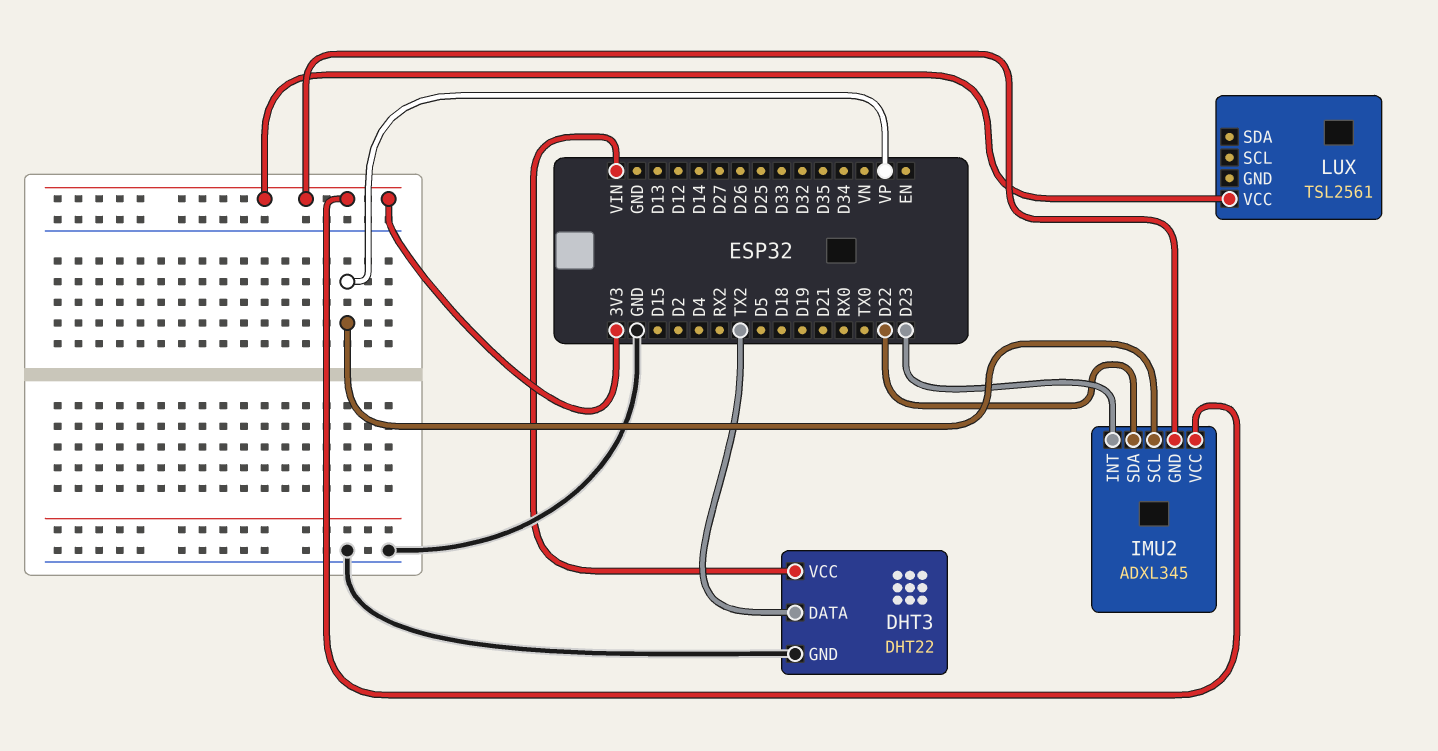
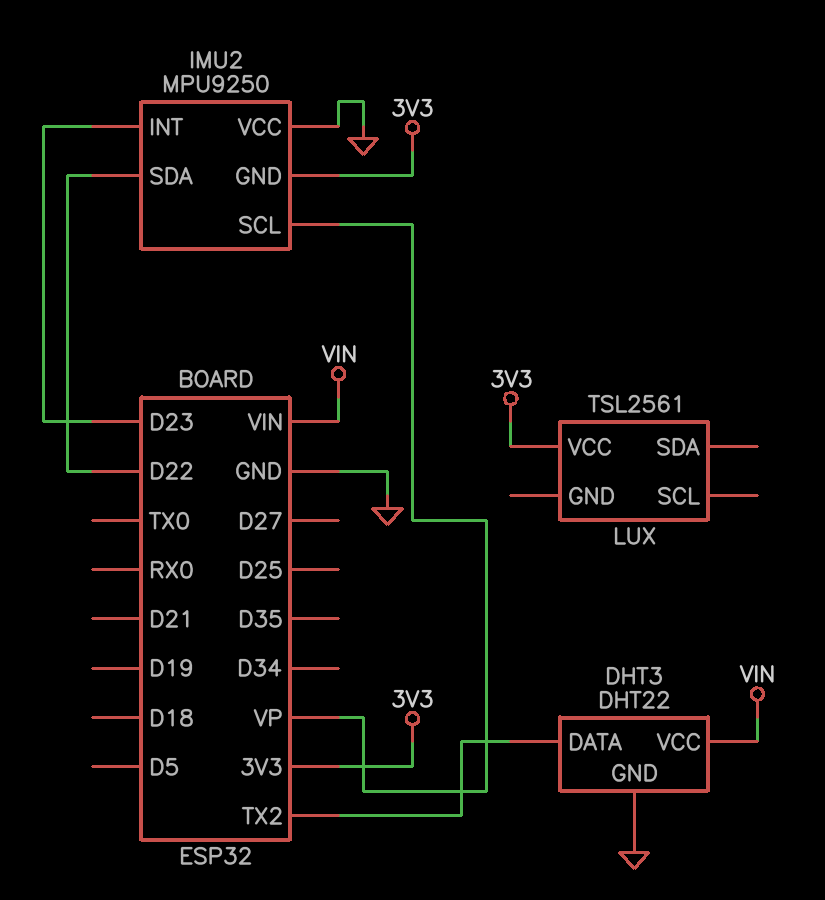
IMU2: ADXL345 -> MPU9250
IMU2 pin VCC: 3V3 -> GND

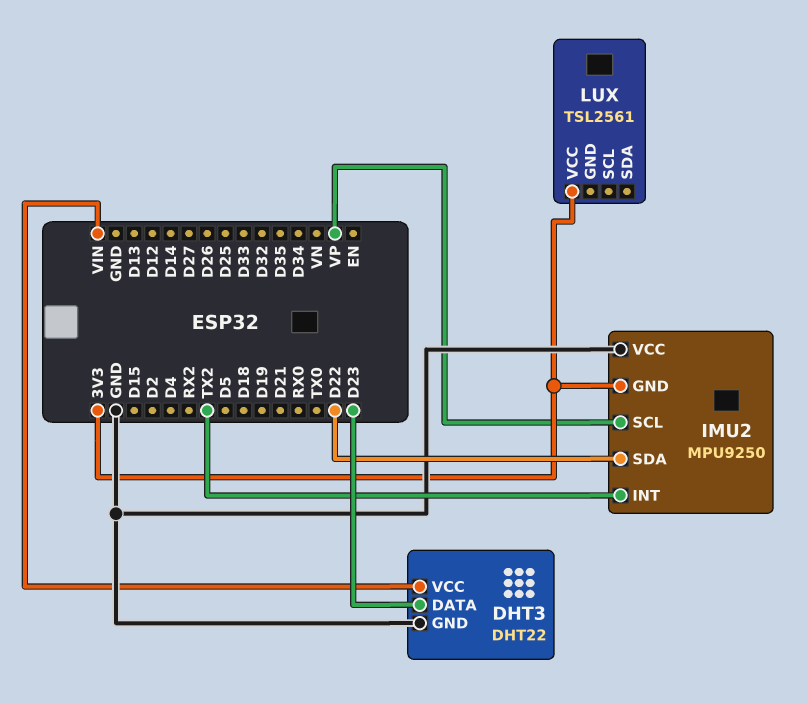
DHT3 pin DATA: TX2 -> D23
IMU2 pin INT: D23 -> TX2

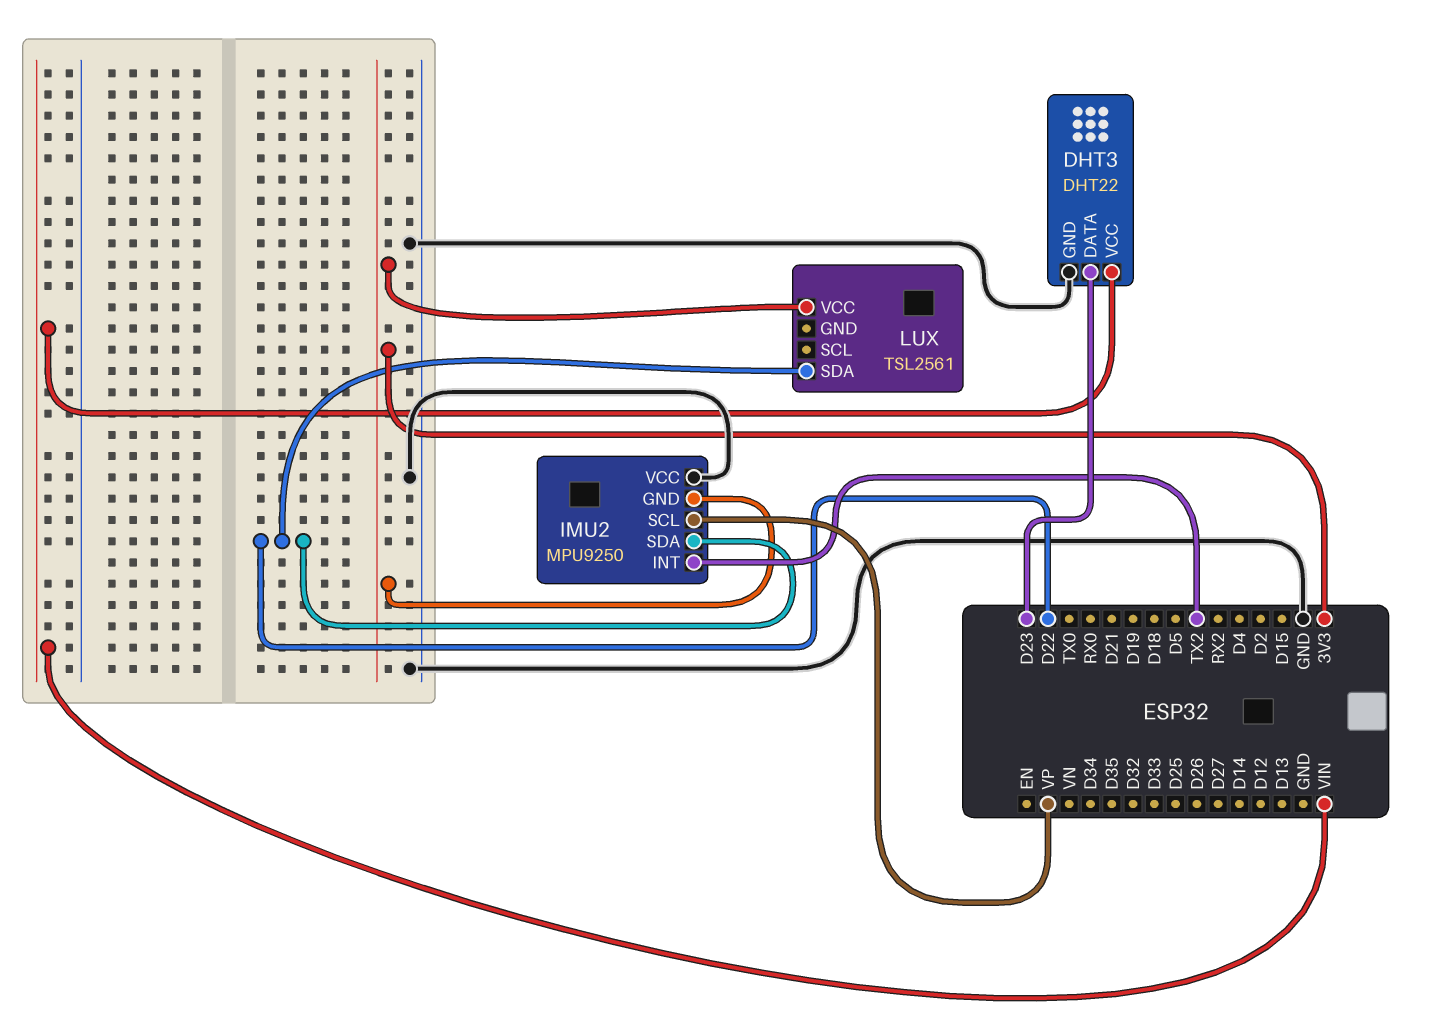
LUX pin SDA: none -> D22

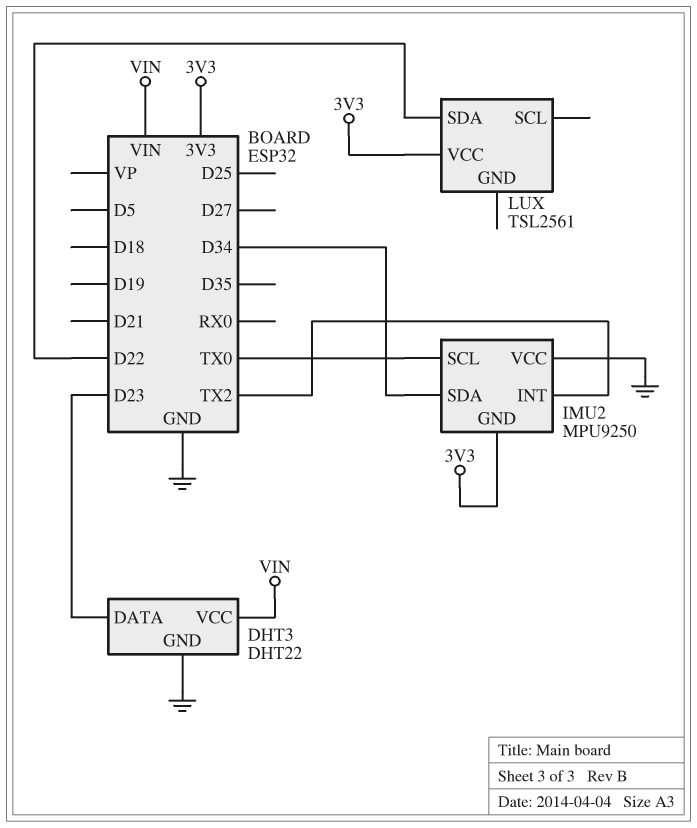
IMU2 pin SCL: VP -> TX0
IMU2 pin SDA: D22 -> D34

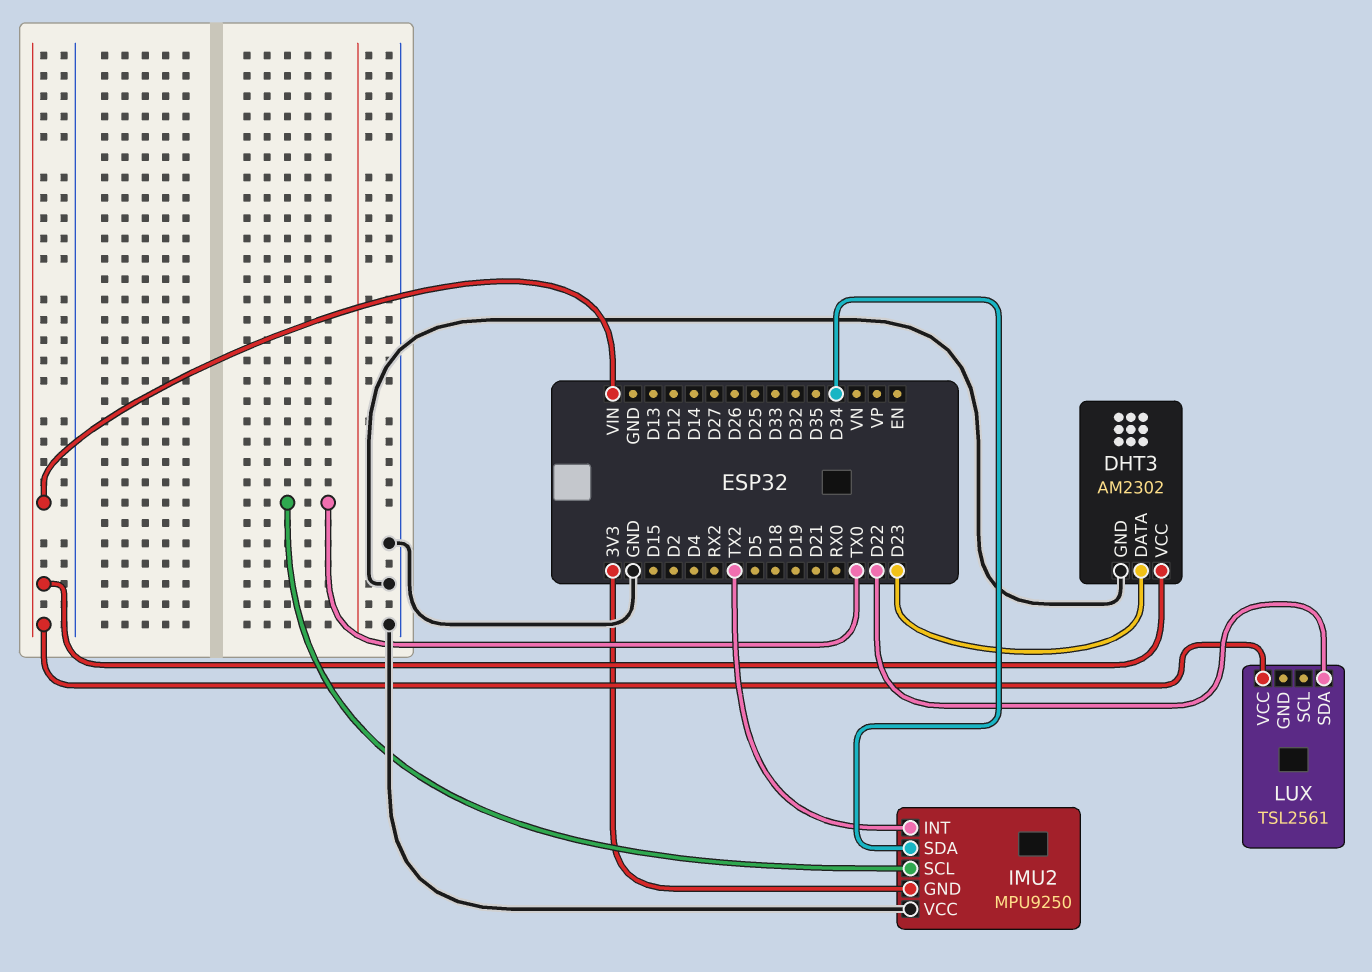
DHT3: DHT22 -> AM2302
LUX pin VCC: 3V3 -> VIN

